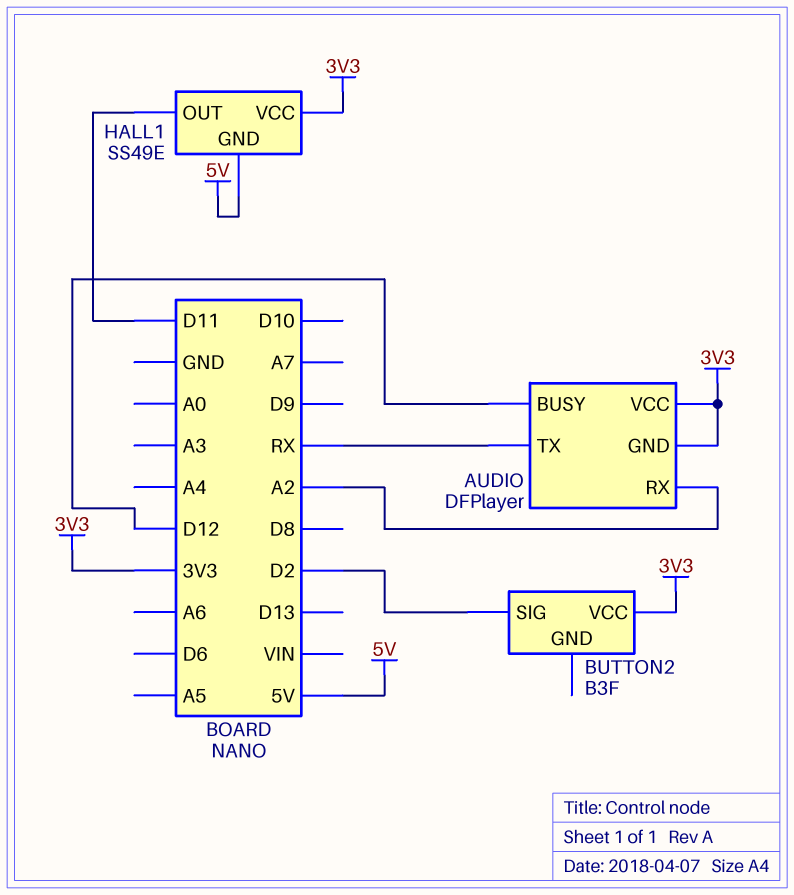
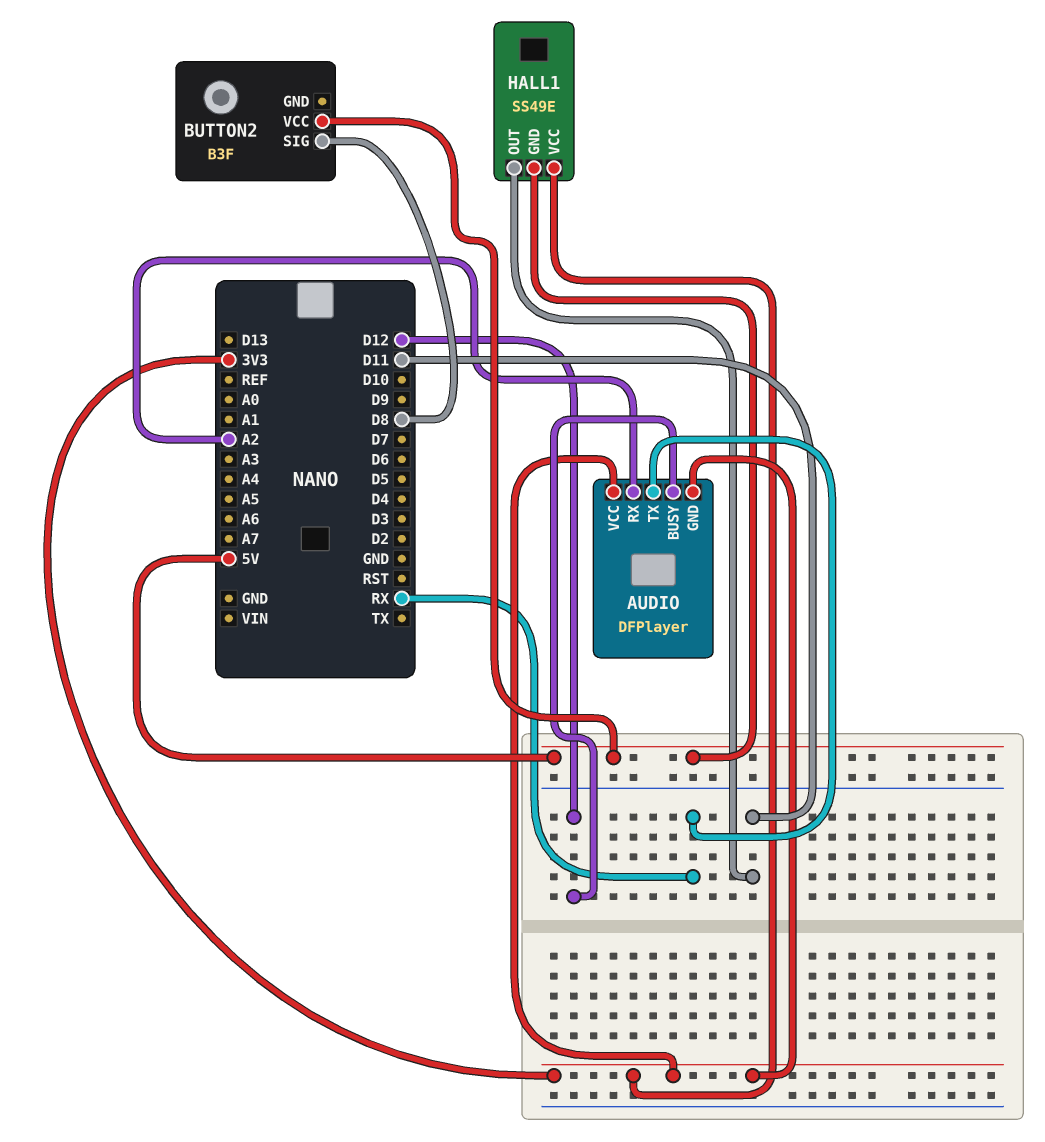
BUTTON2 pin SIG: D2 -> D8
BUTTON2 pin VCC: 3V3 -> 5V

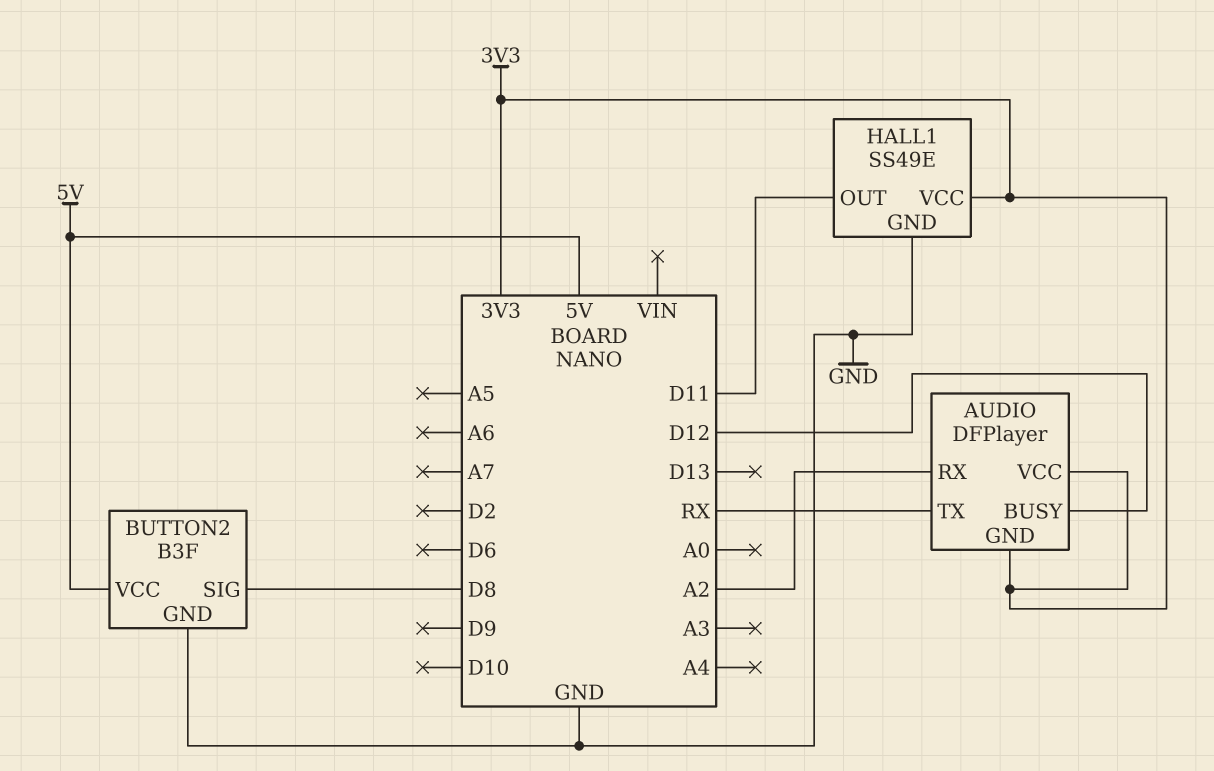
BUTTON2 pin GND: none -> GND
HALL1 pin GND: 5V -> GND

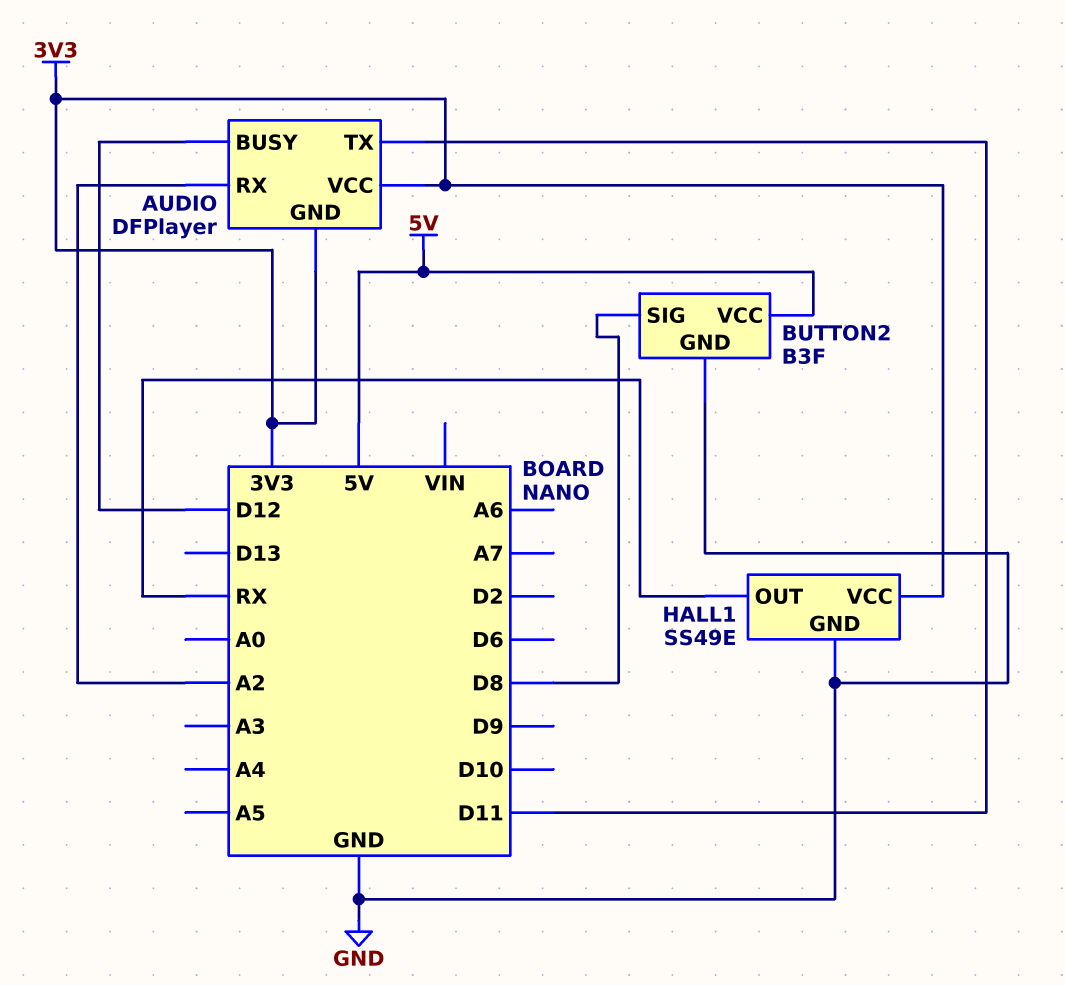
AUDIO pin TX: RX -> D11
HALL1 pin OUT: D11 -> RX

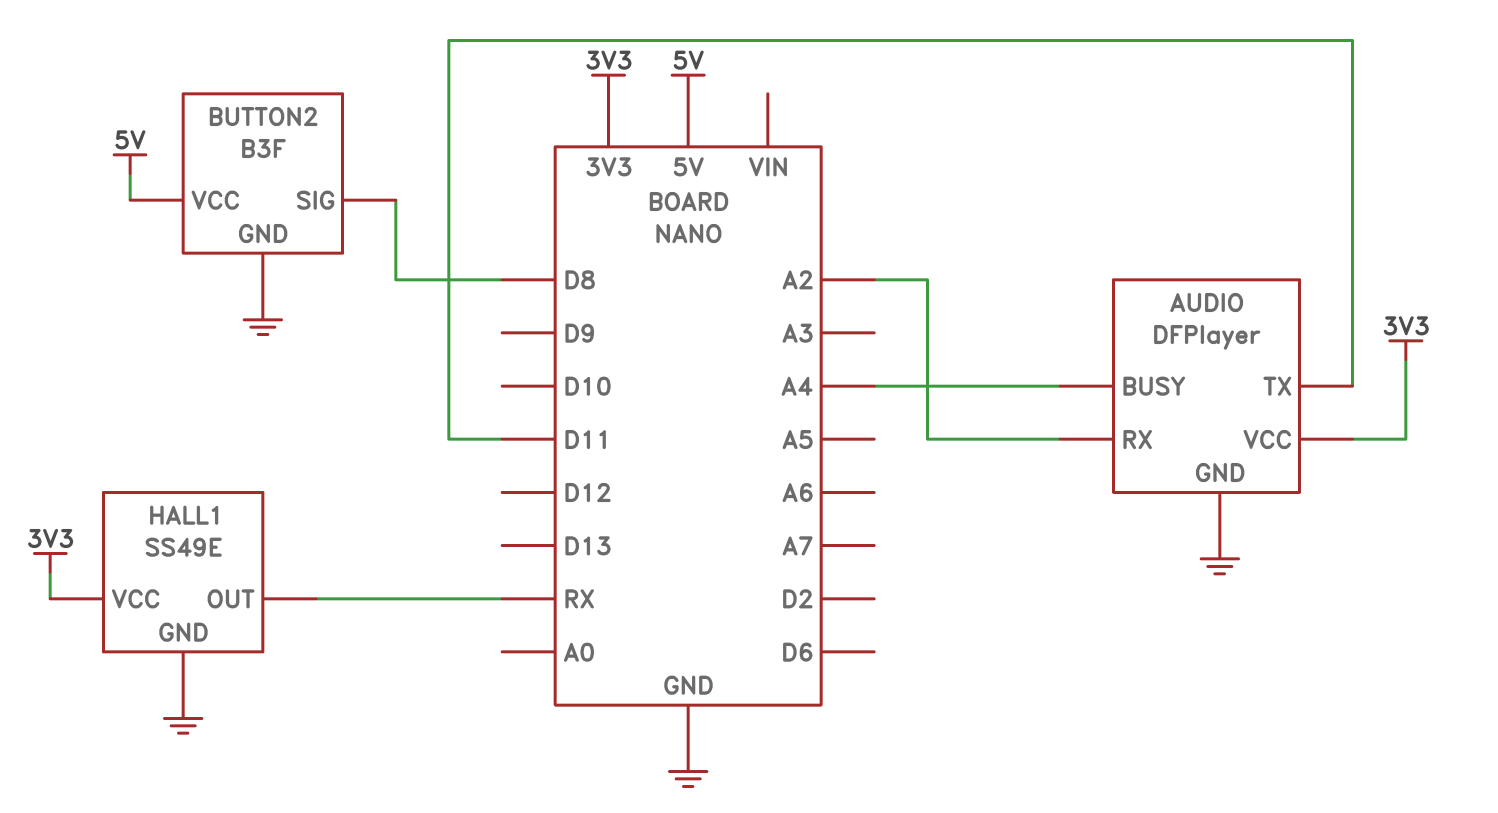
AUDIO pin BUSY: D12 -> A4
AUDIO pin GND: 3V3 -> GND

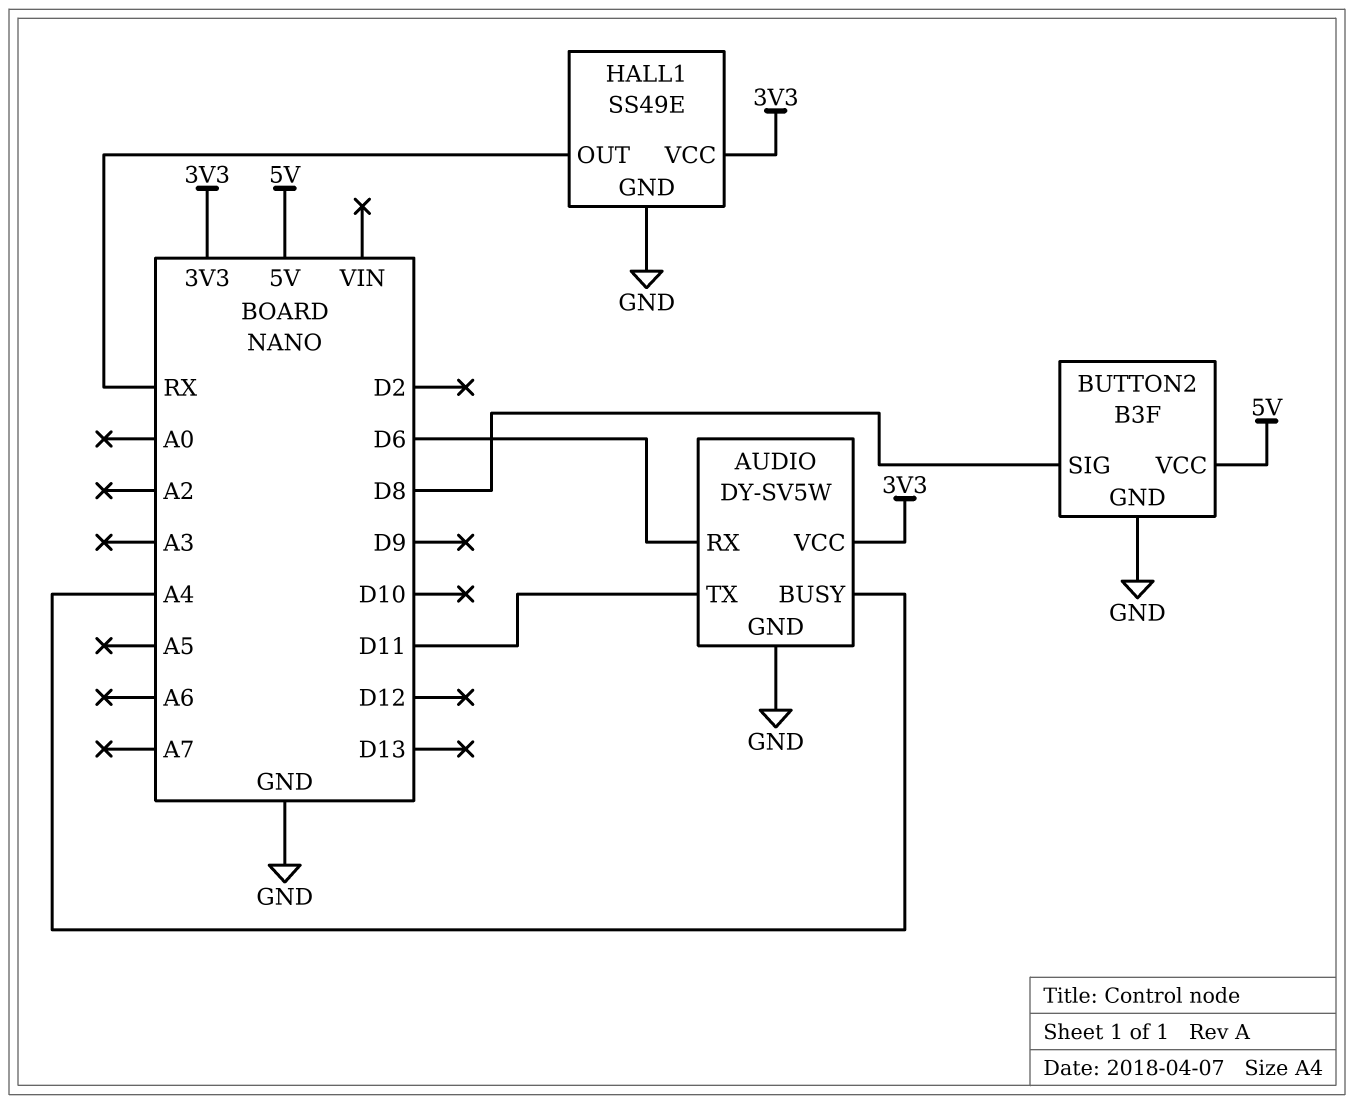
AUDIO: DFPlayer -> DY-SV5W
AUDIO pin RX: A2 -> D6

